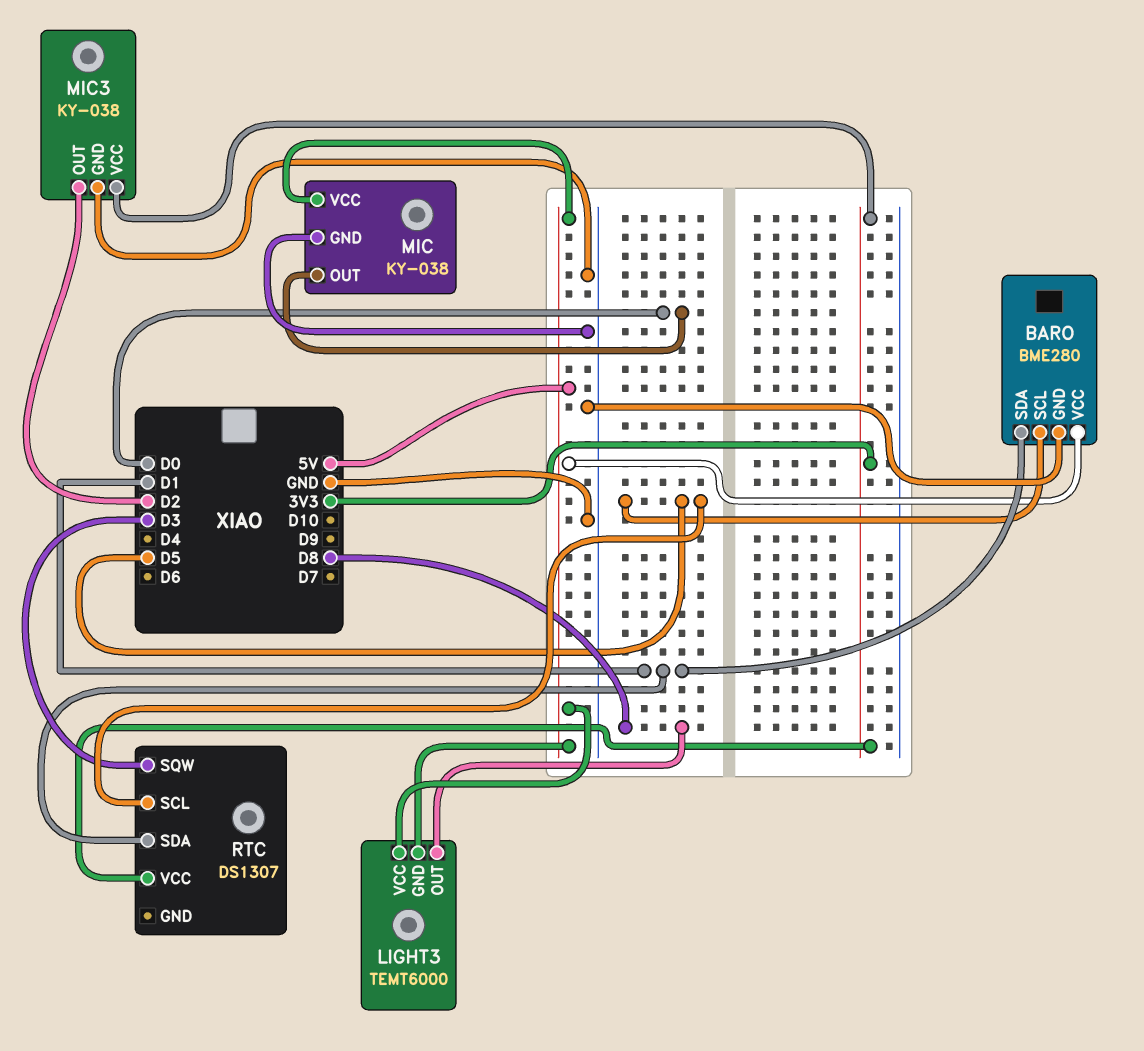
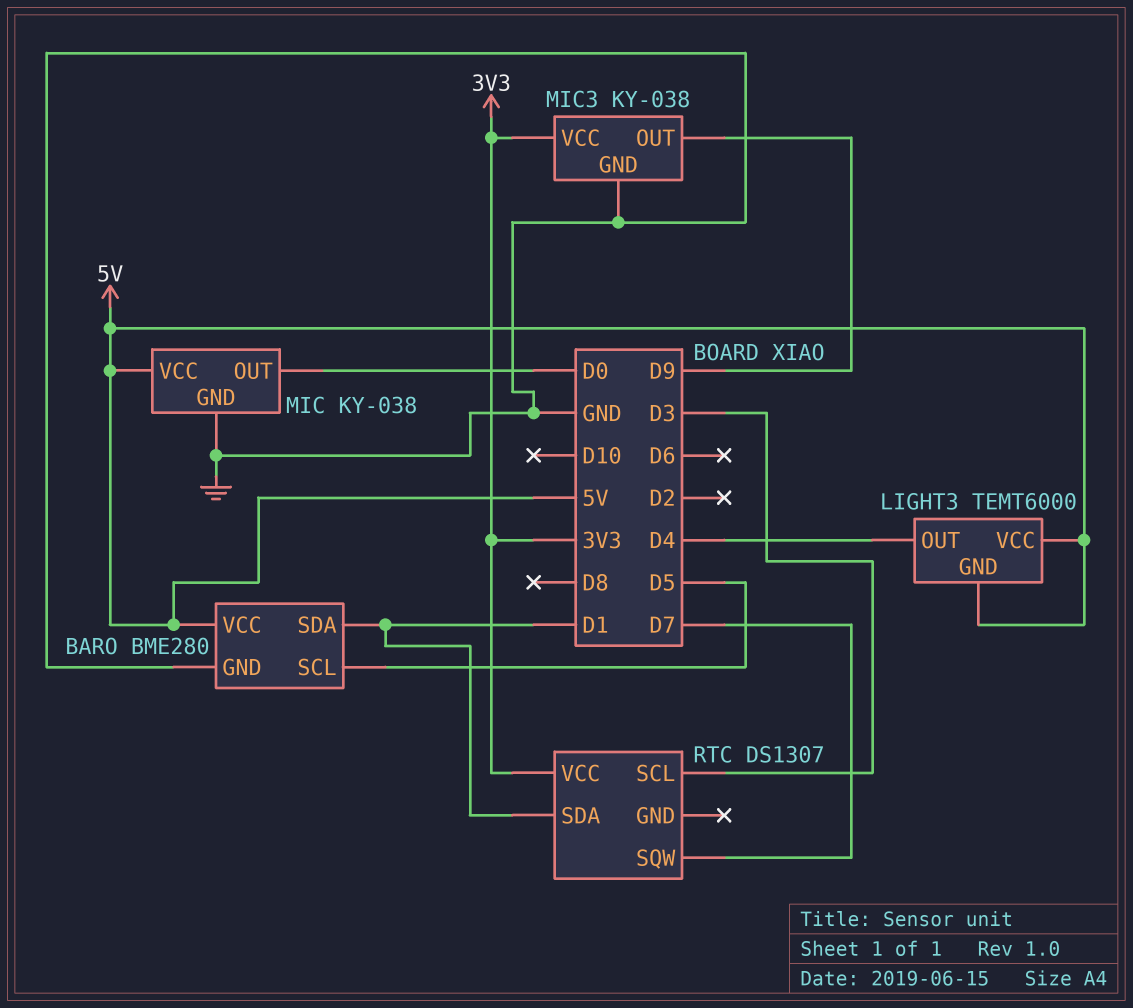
LIGHT3 pin OUT: D8 -> D4
MIC3 pin OUT: D2 -> D9
RTC pin SCL: D5 -> D3
RTC pin SQW: D3 -> D7

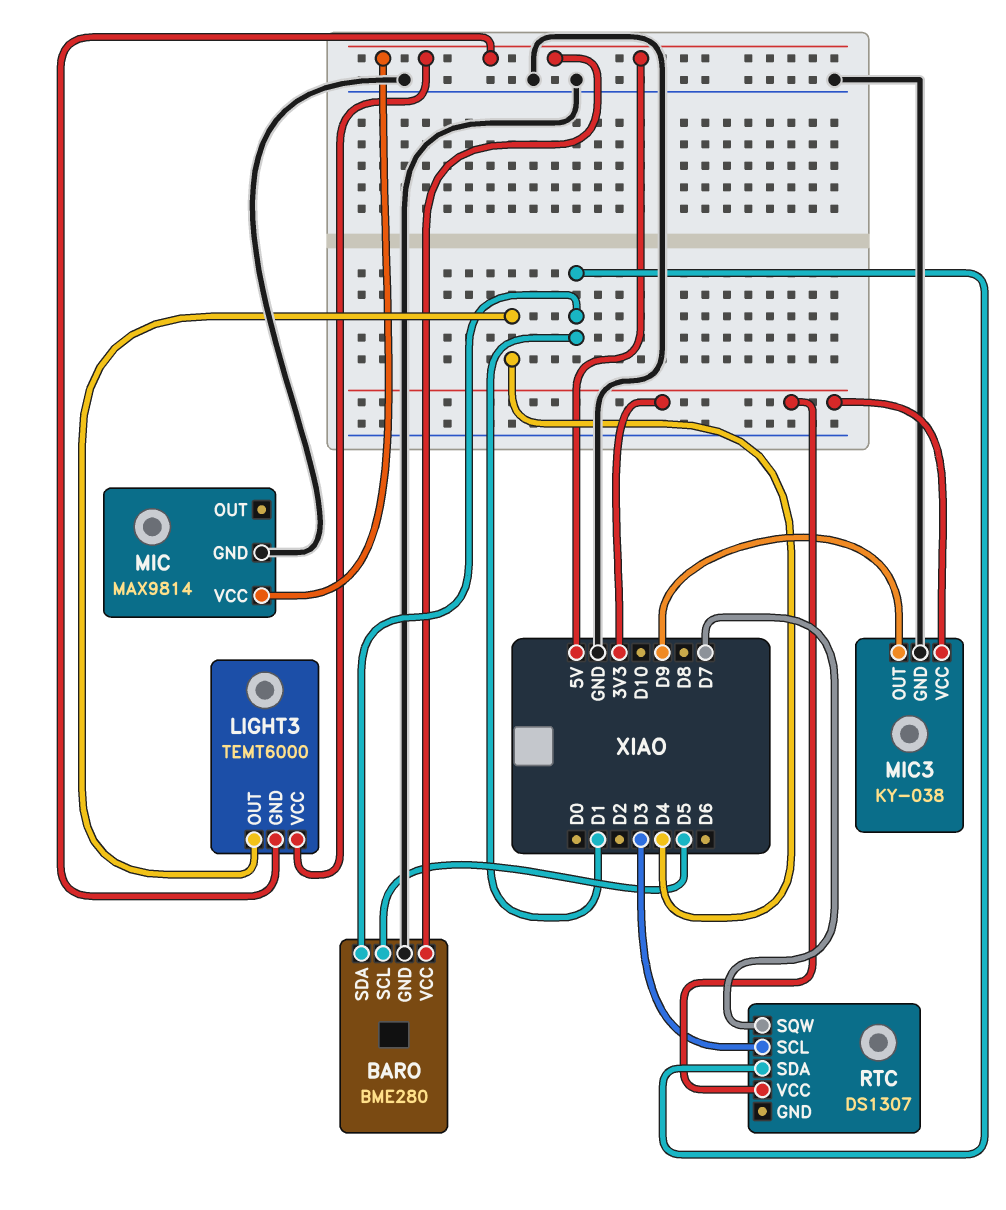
MIC: KY-038 -> MAX9814
MIC pin OUT: D0 -> none

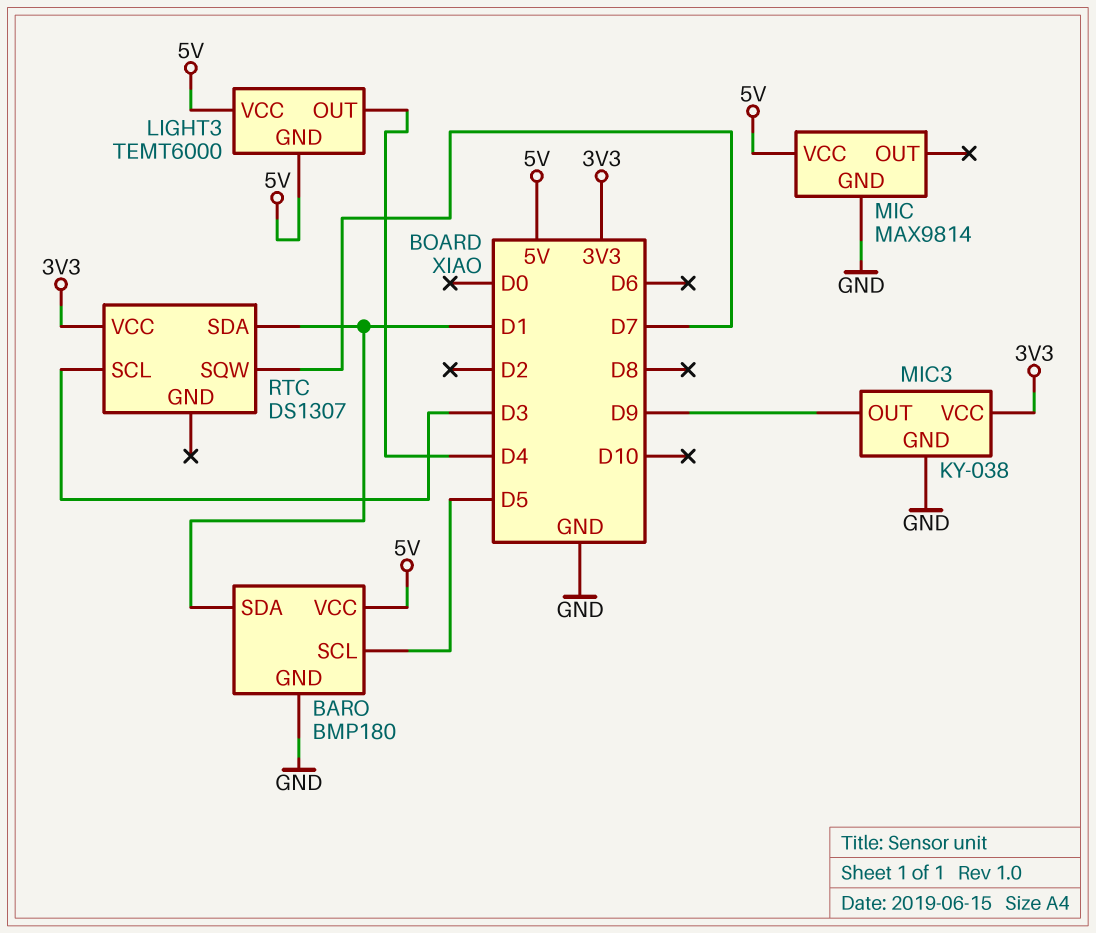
BARO: BME280 -> BMP180

